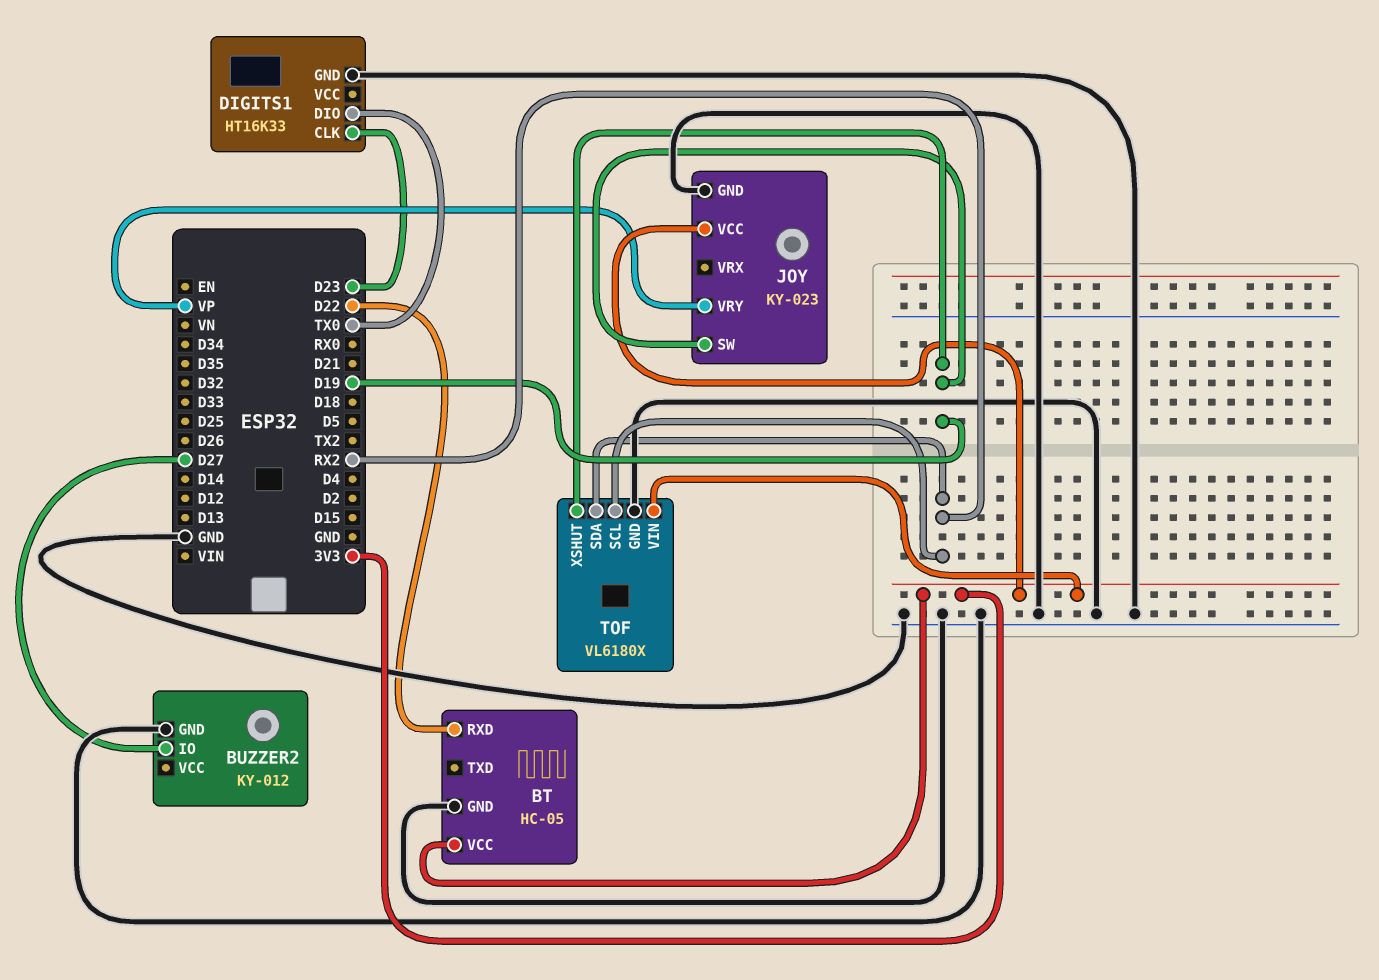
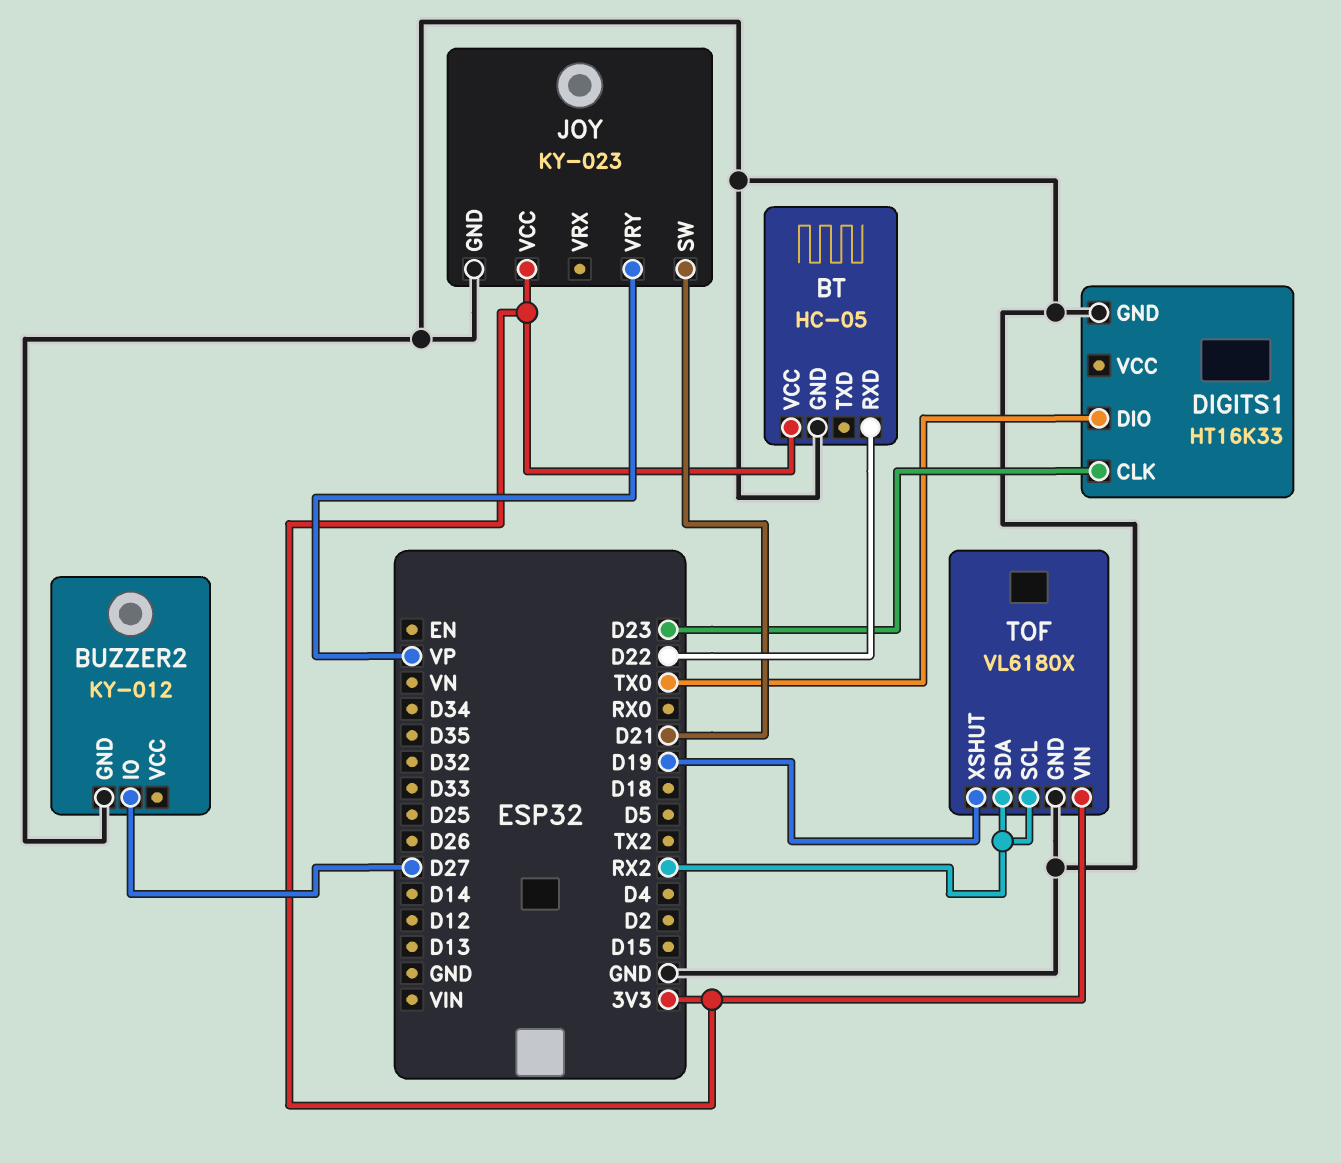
JOY pin SW: D19 -> D21

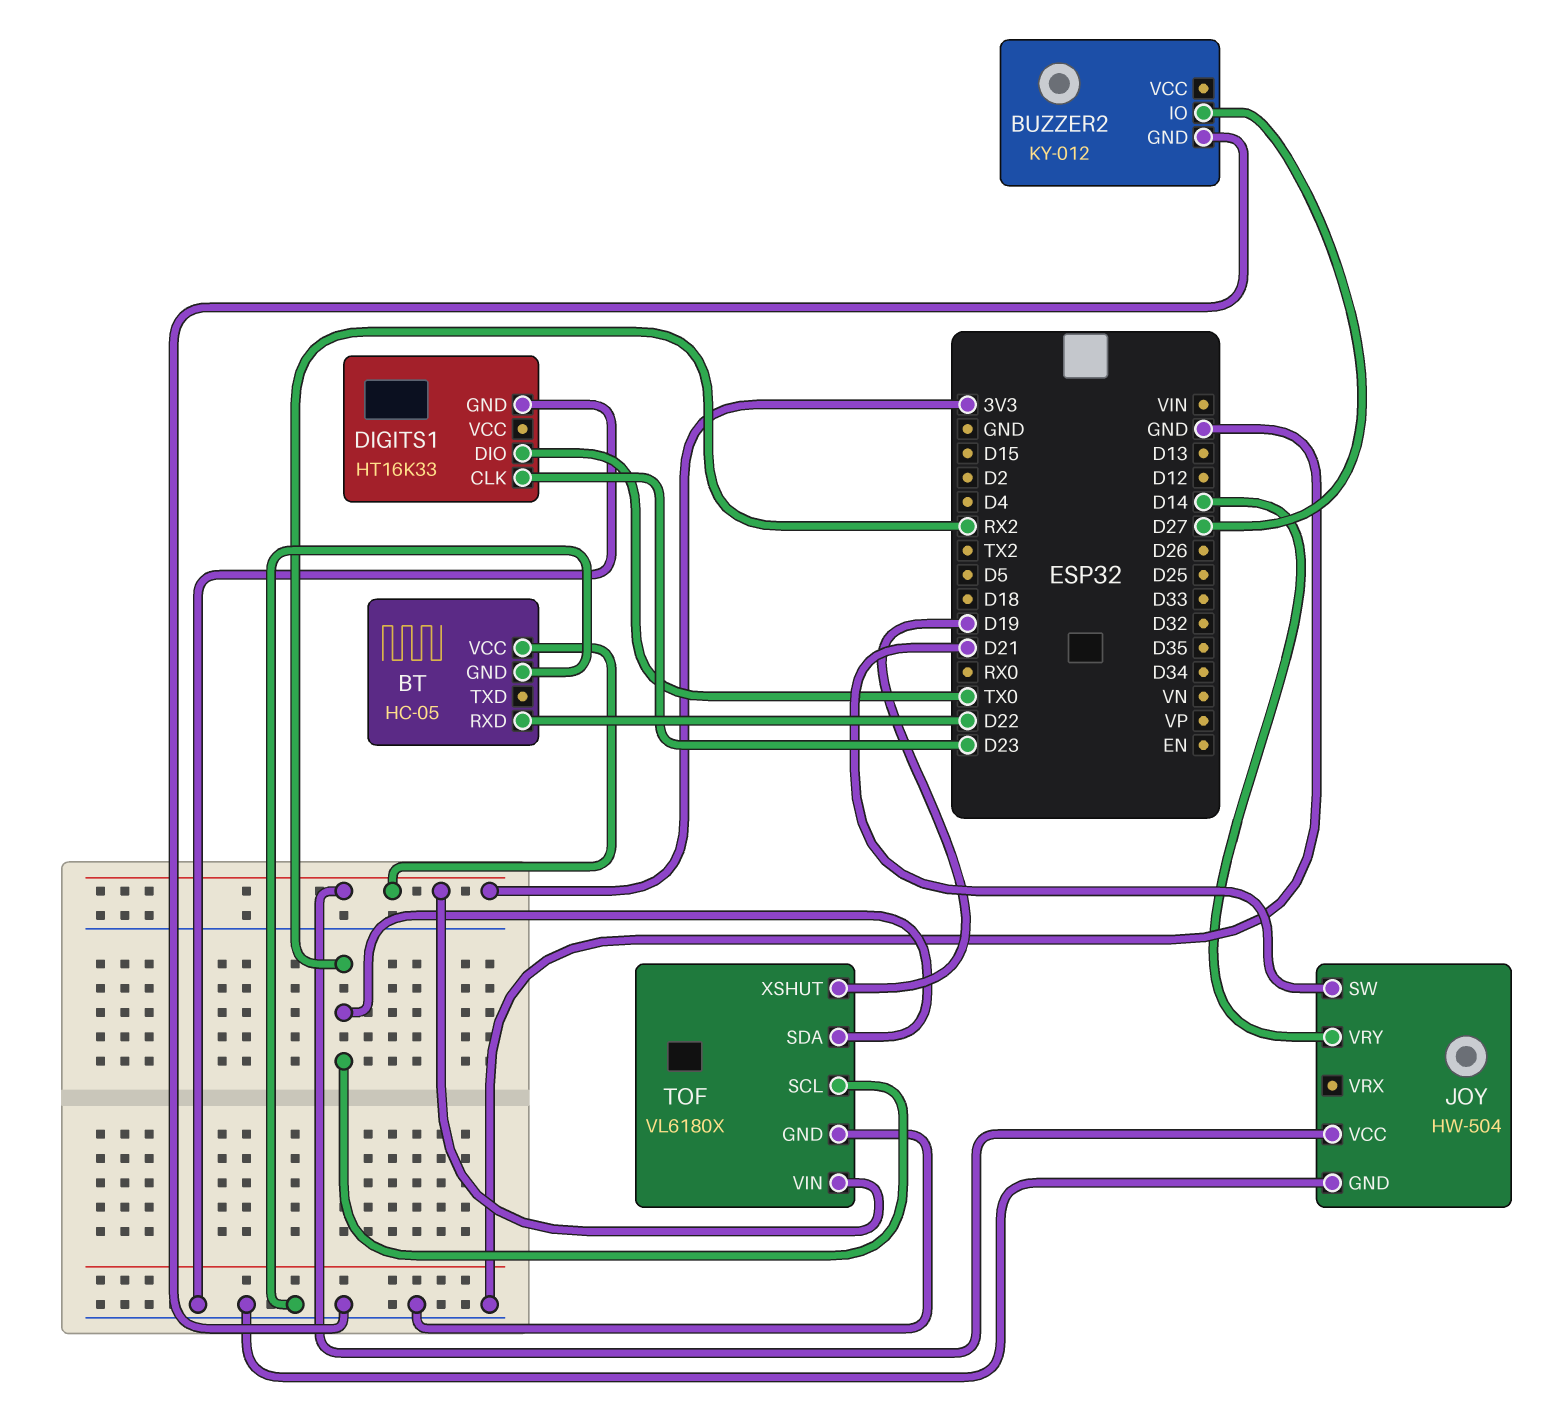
JOY: KY-023 -> HW-504
JOY pin VRY: VP -> D14

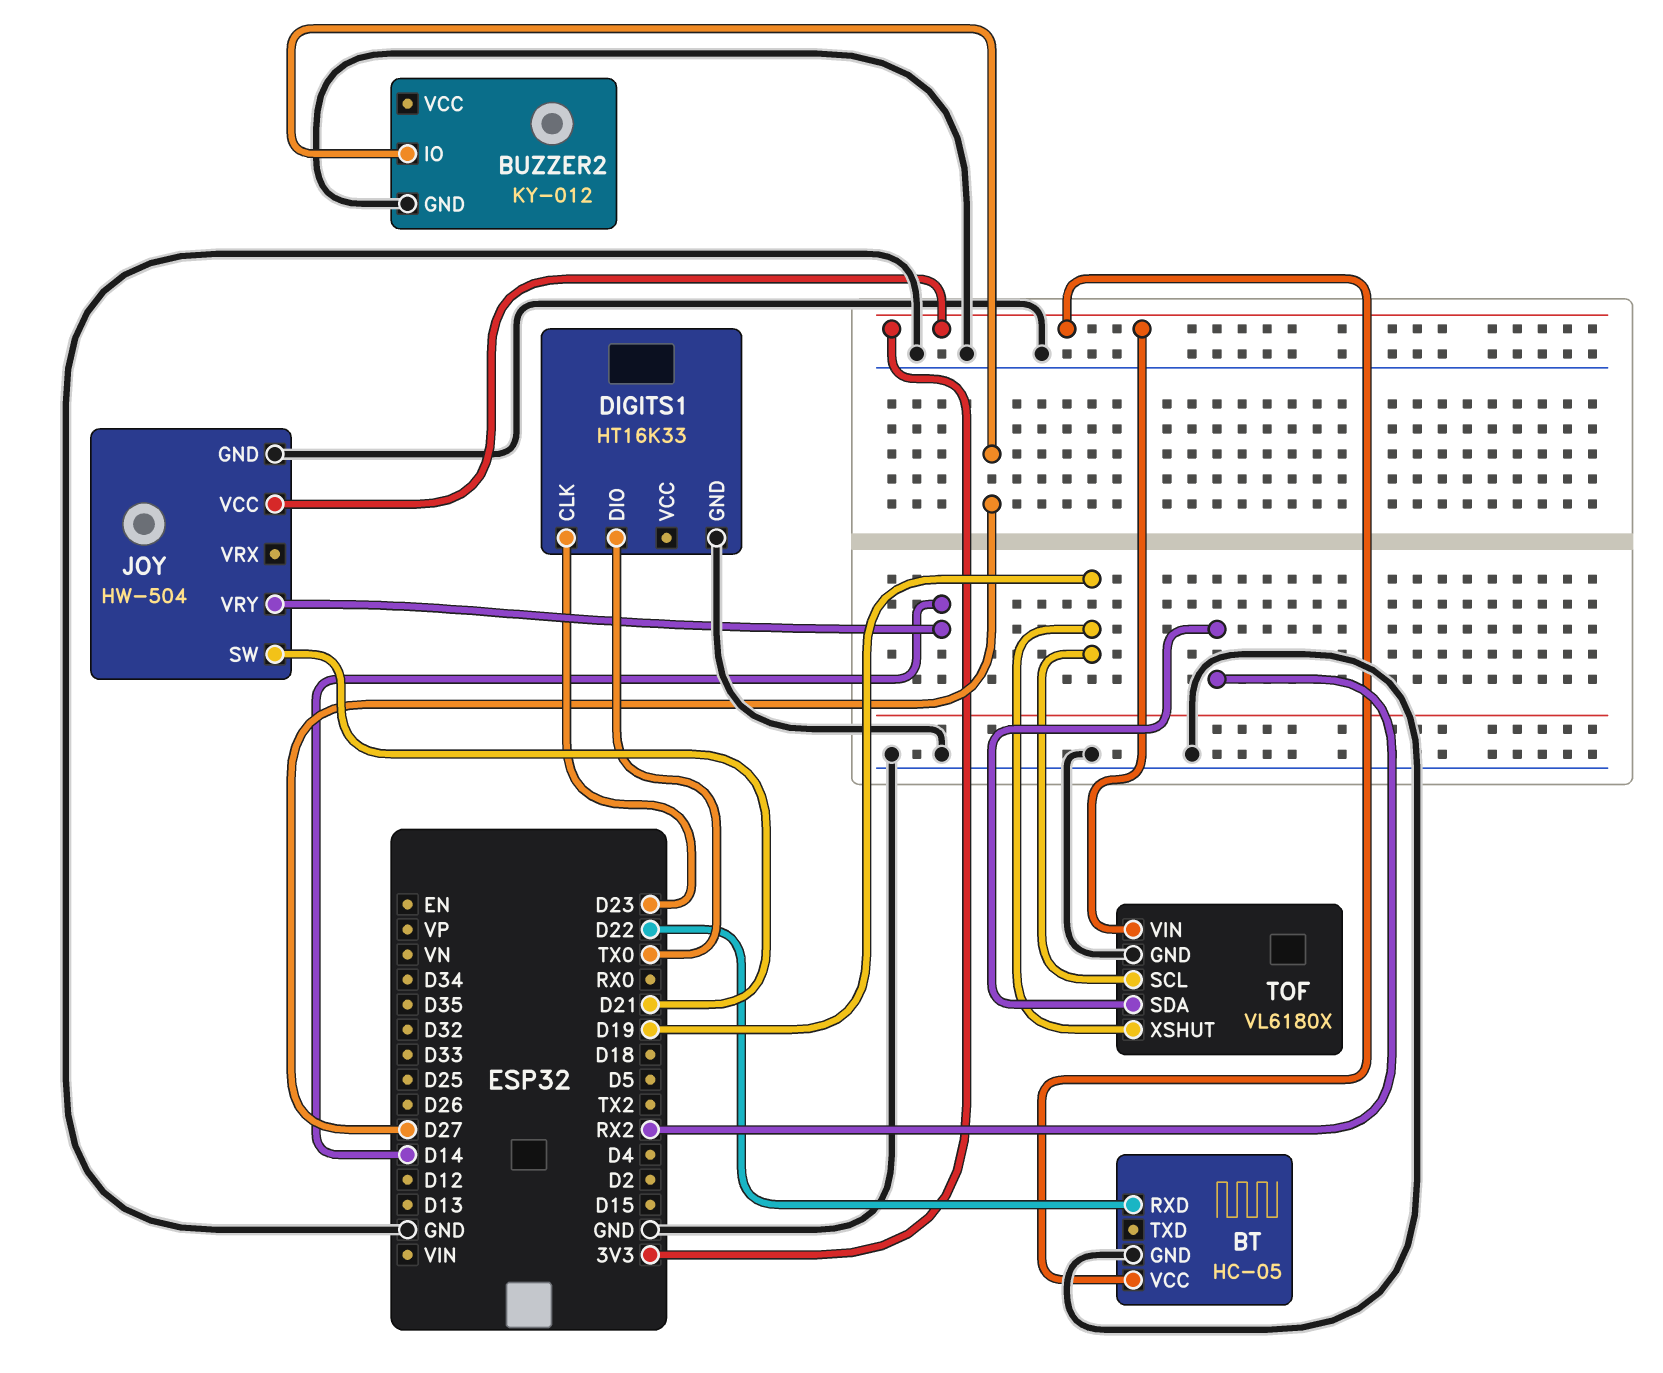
TOF pin SCL: RX2 -> D19

